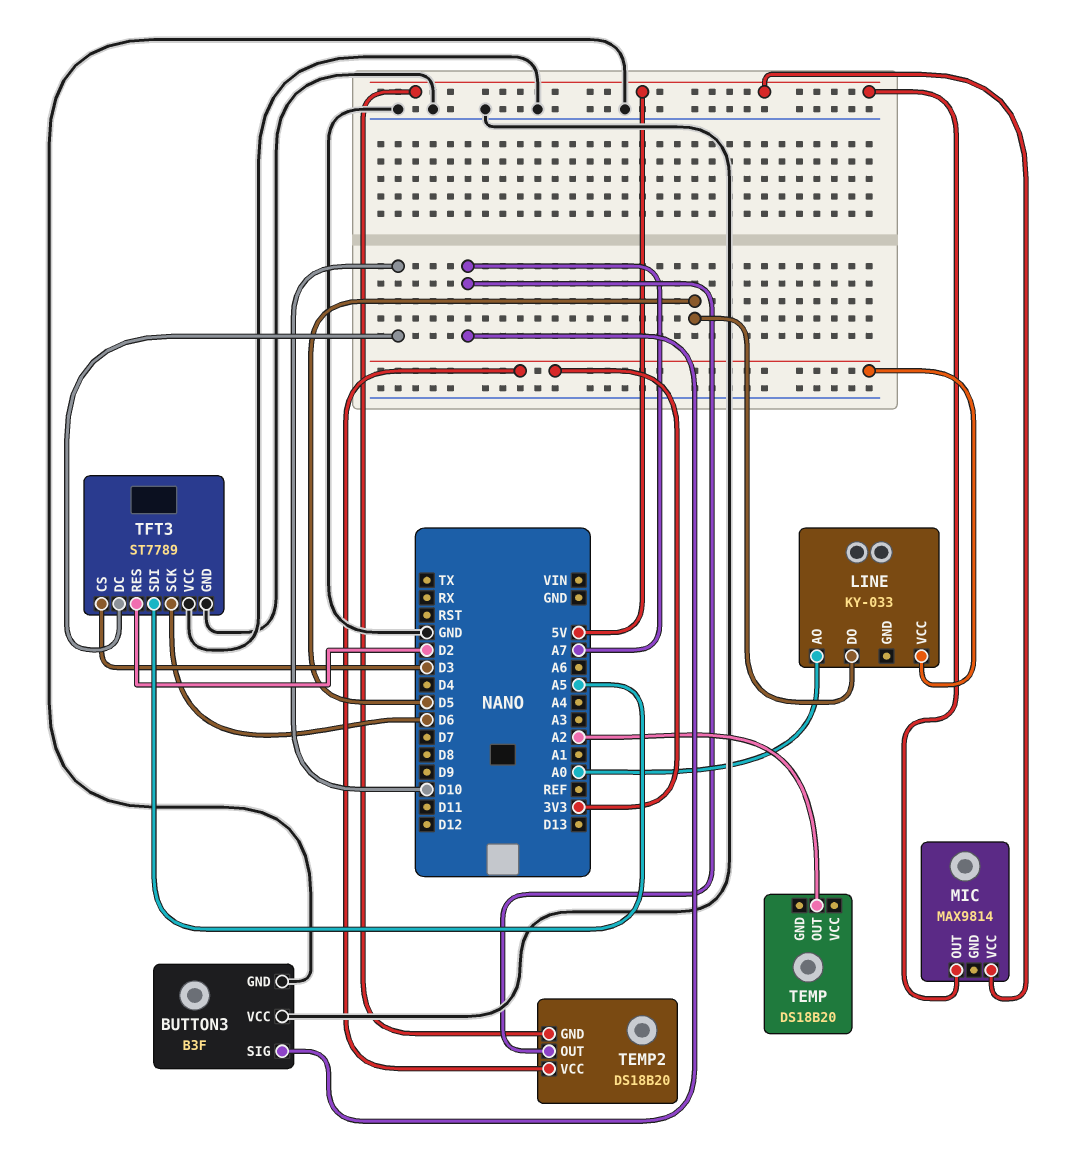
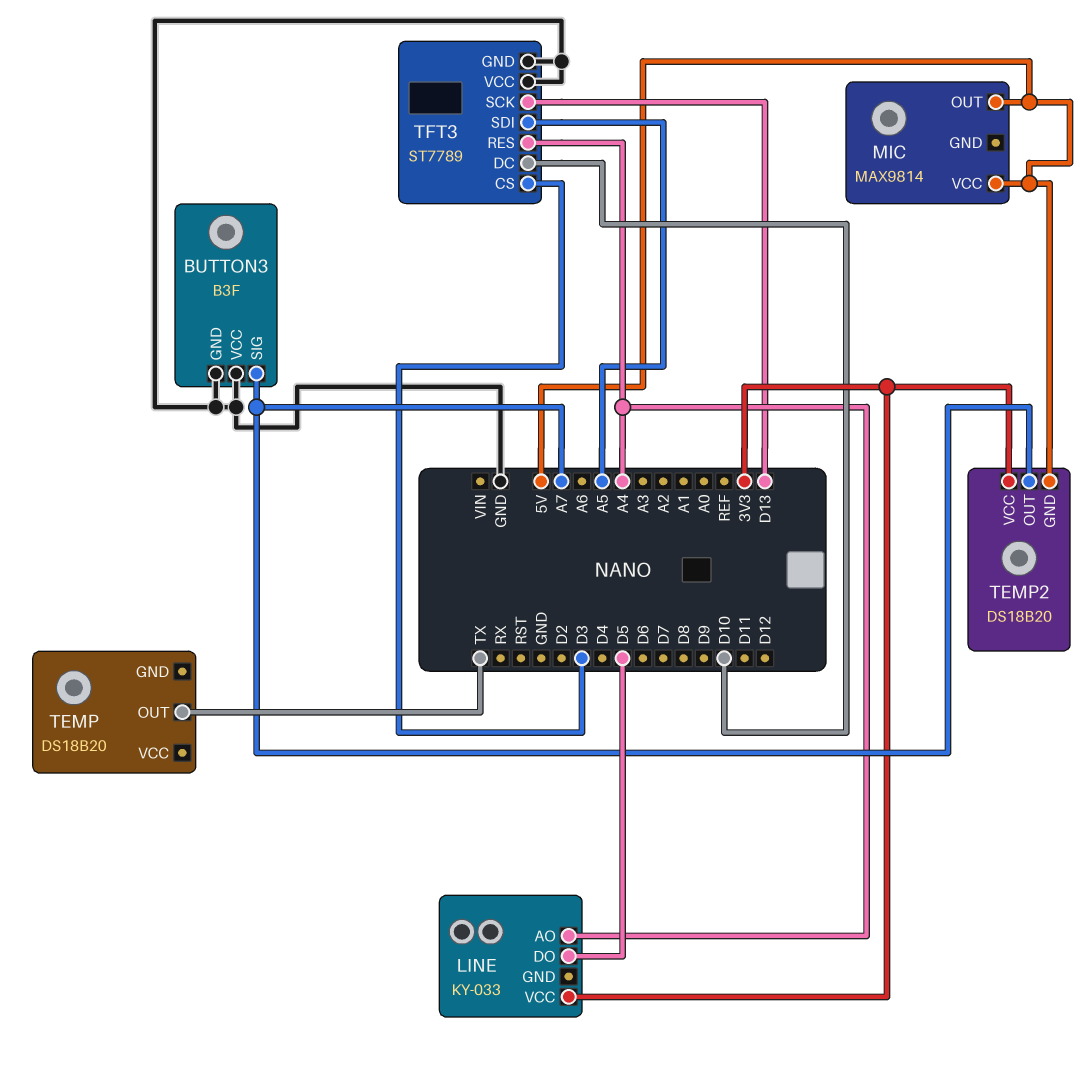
LINE pin AO: A0 -> A4
TEMP pin OUT: A2 -> TX
TFT3 pin RES: D2 -> A4
TFT3 pin SCK: D6 -> D13

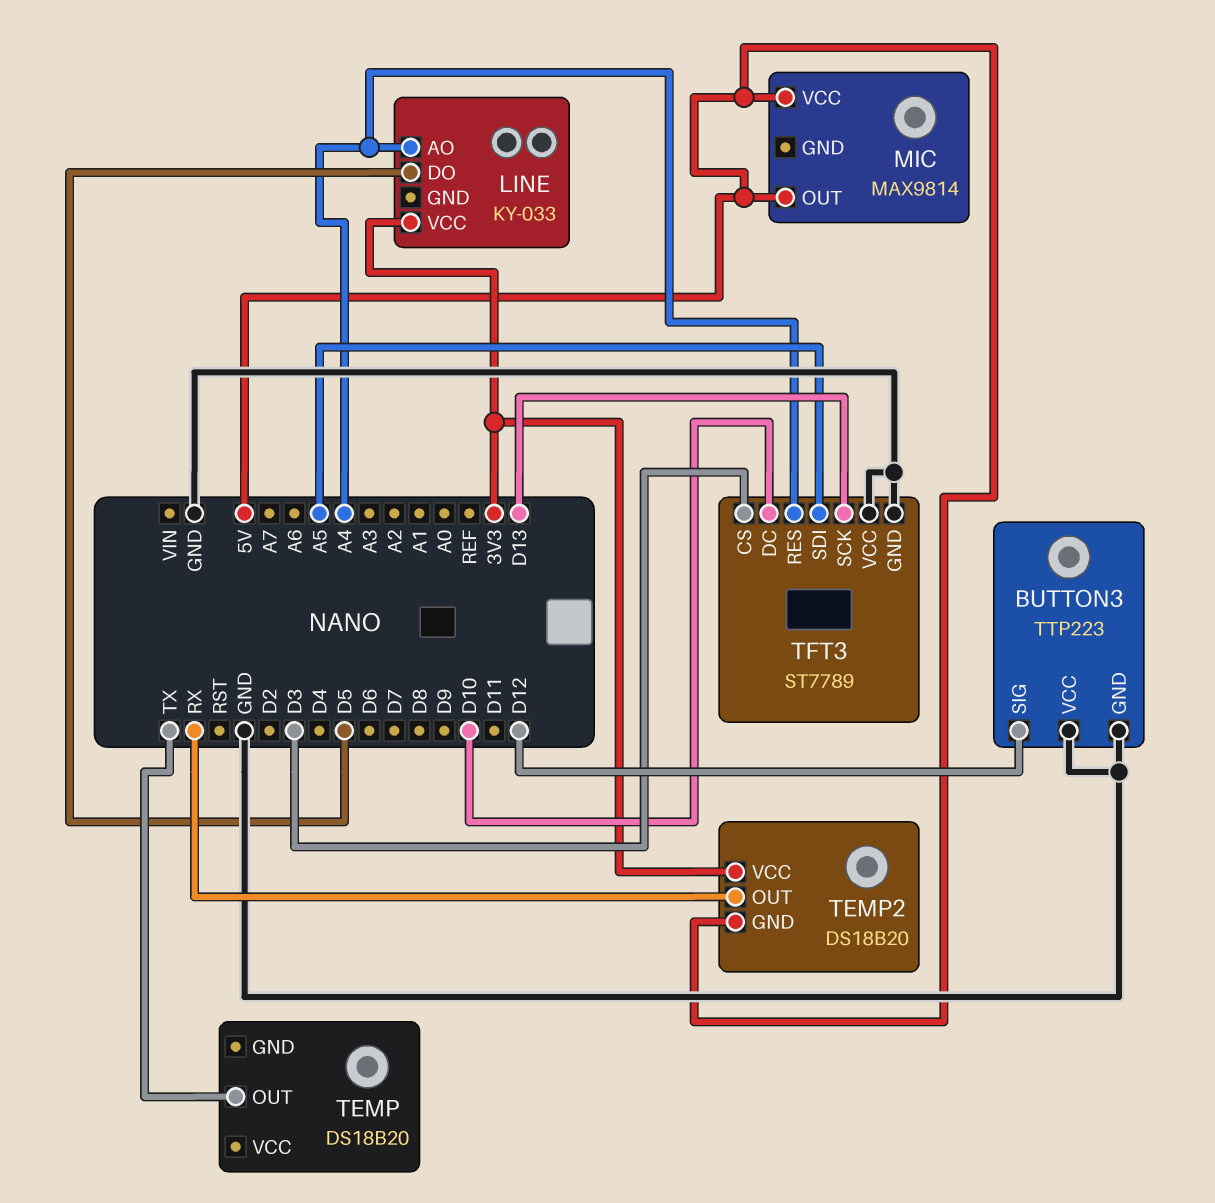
BUTTON3: B3F -> TTP223
BUTTON3 pin SIG: A7 -> D12
TEMP2 pin OUT: A7 -> RX

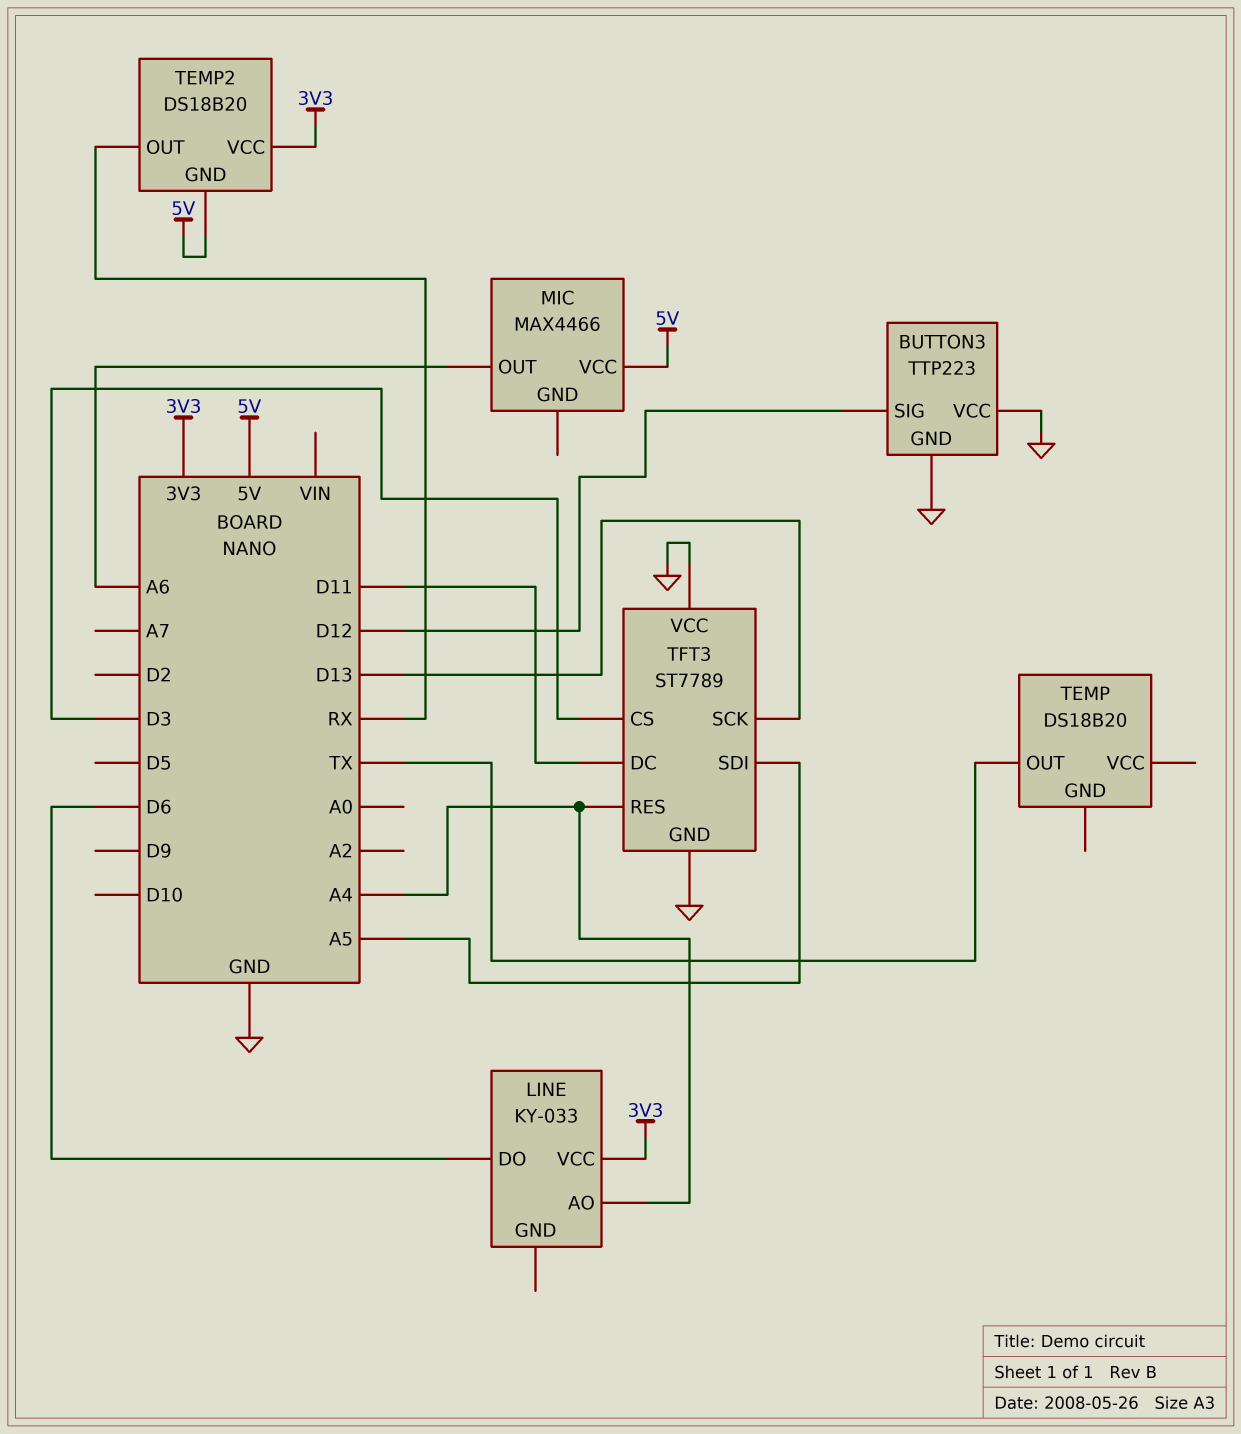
LINE pin DO: D5 -> D6
MIC: MAX9814 -> MAX4466
MIC pin OUT: 5V -> A6
TFT3 pin DC: D10 -> D11

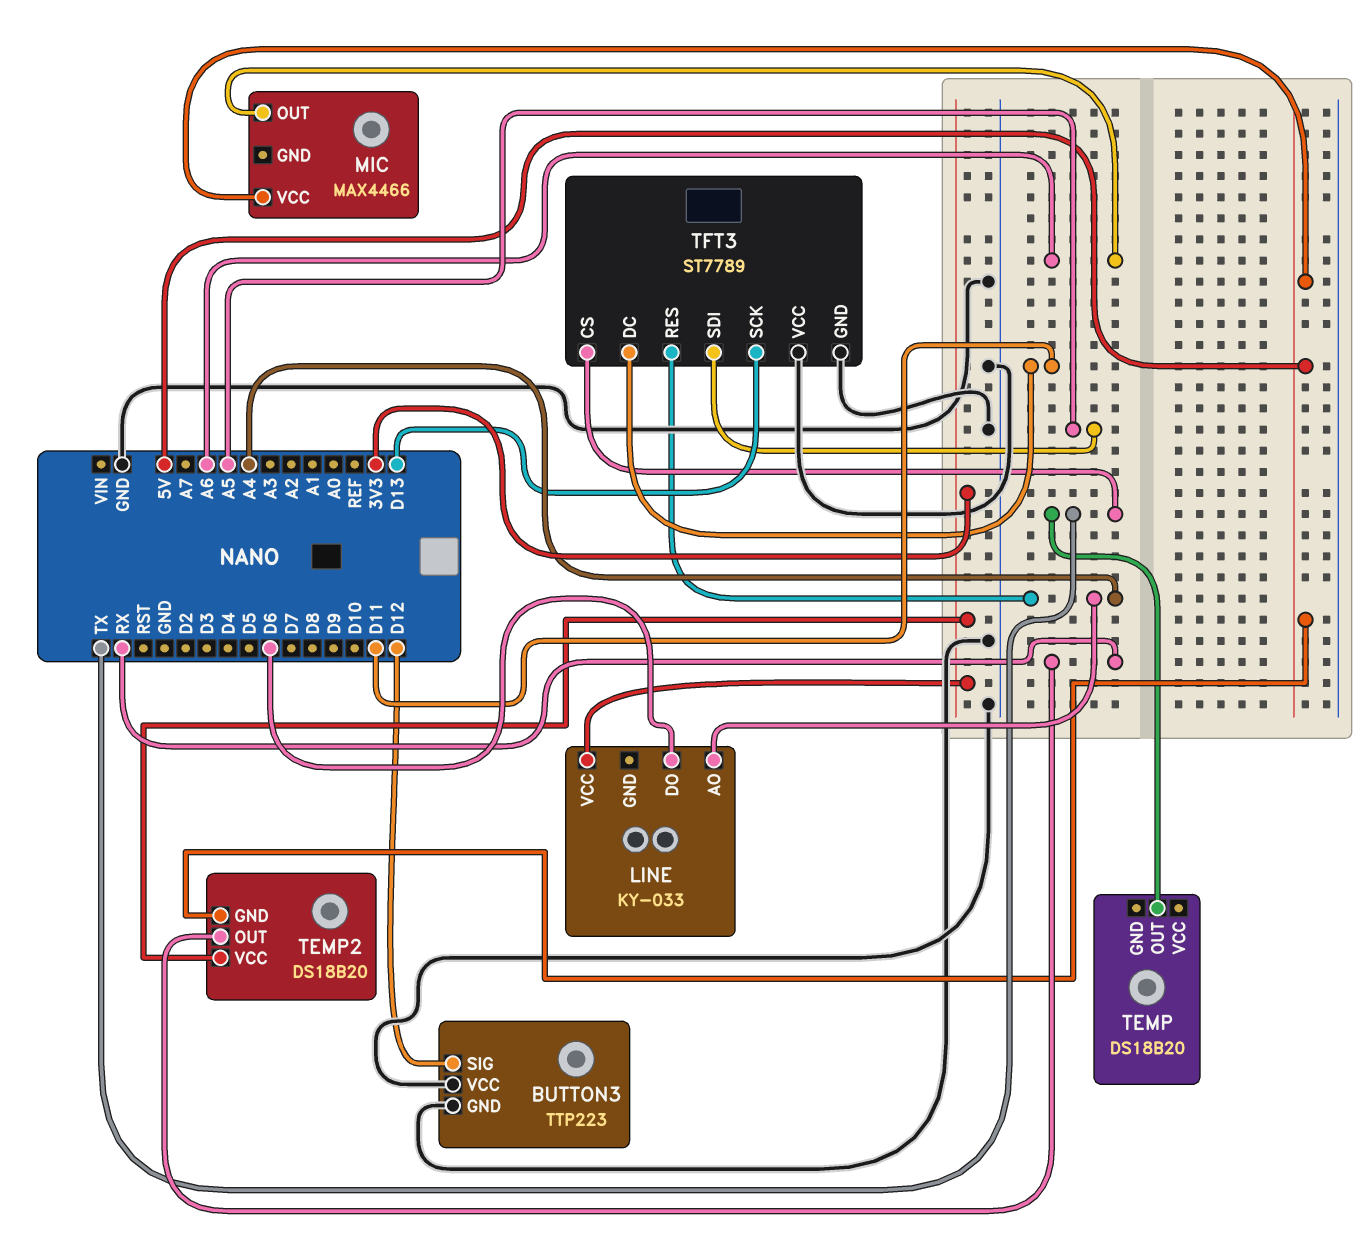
TFT3 pin CS: D3 -> TX

